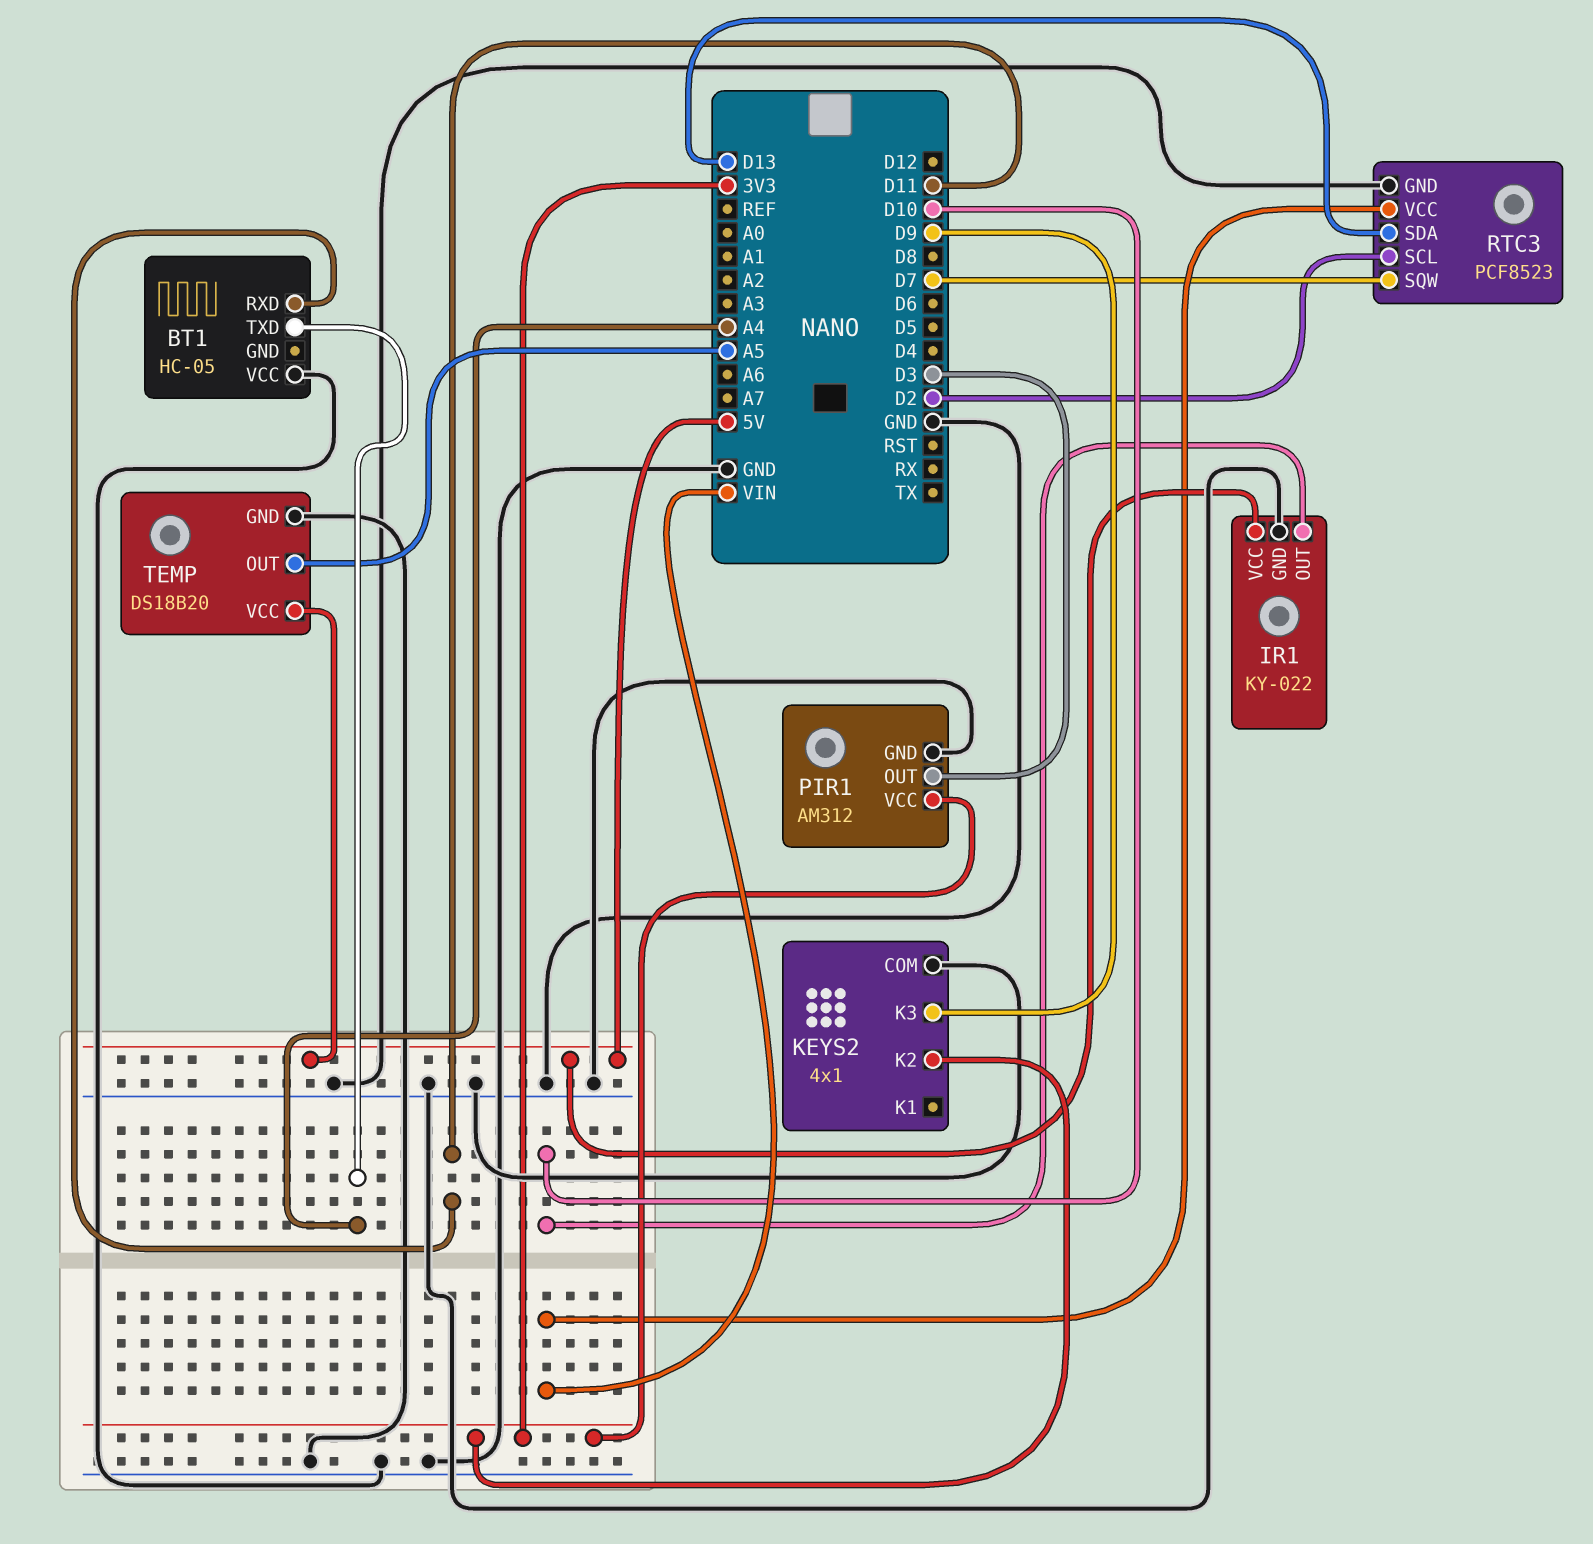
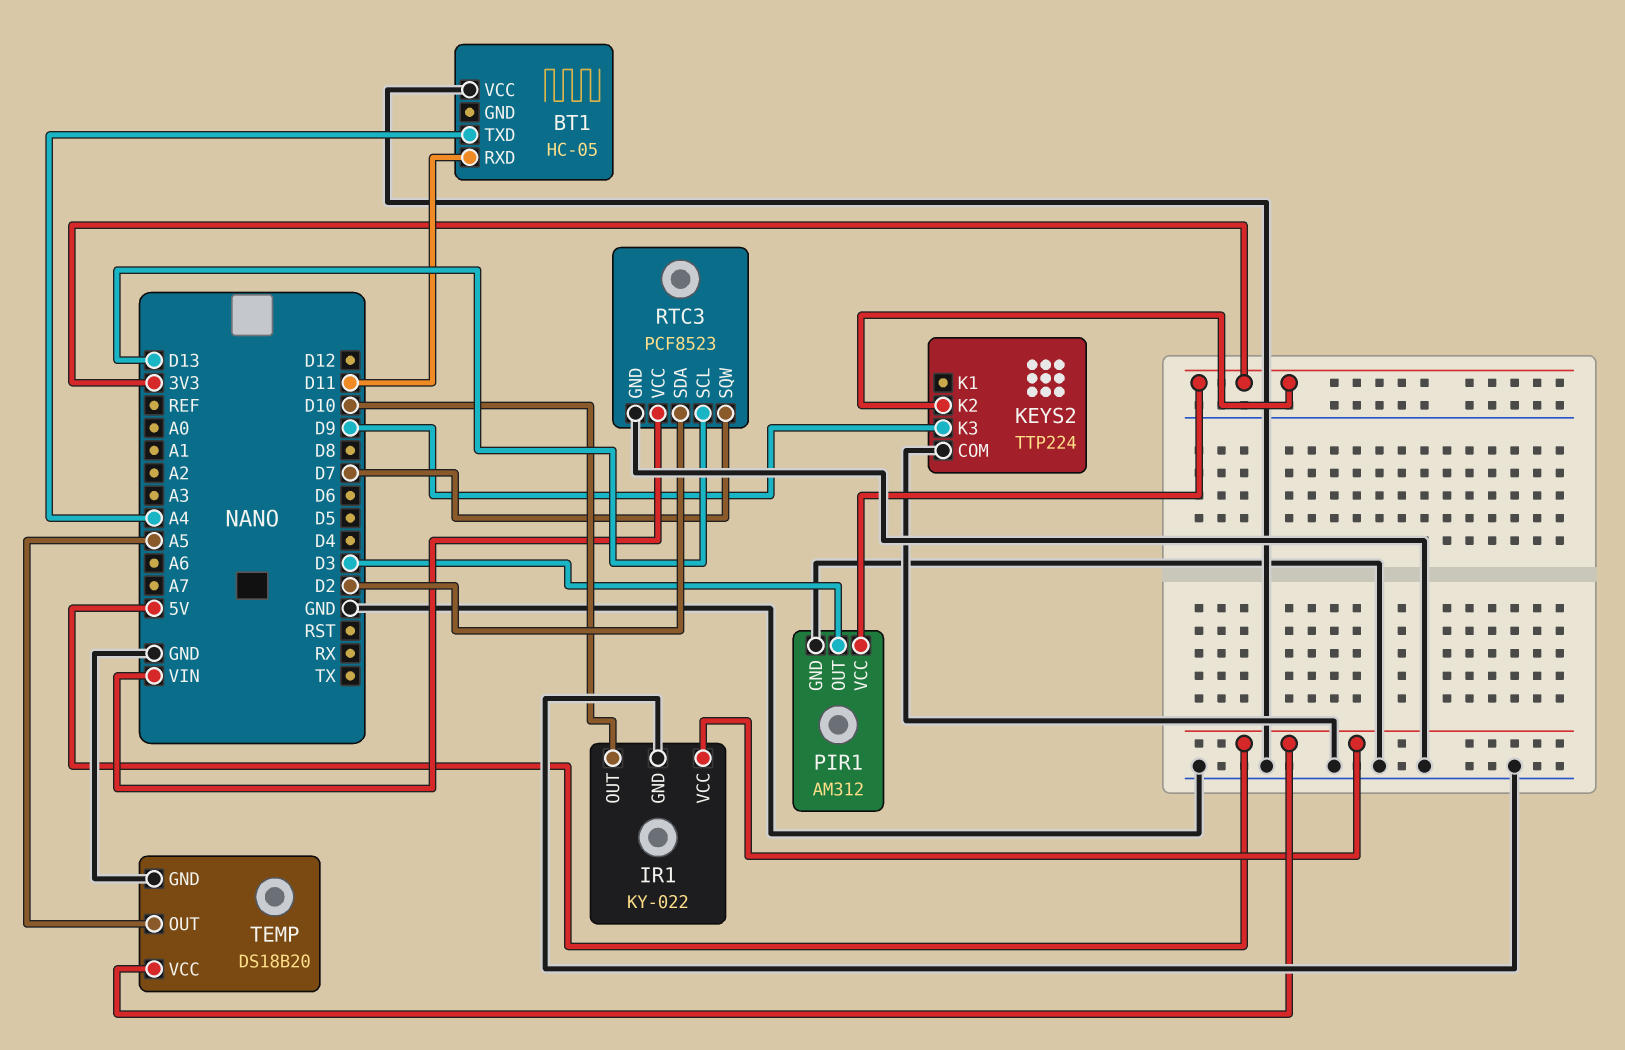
KEYS2: 4x1 -> TTP224
RTC3 pin SCL: D2 -> D13
RTC3 pin SDA: D13 -> D2

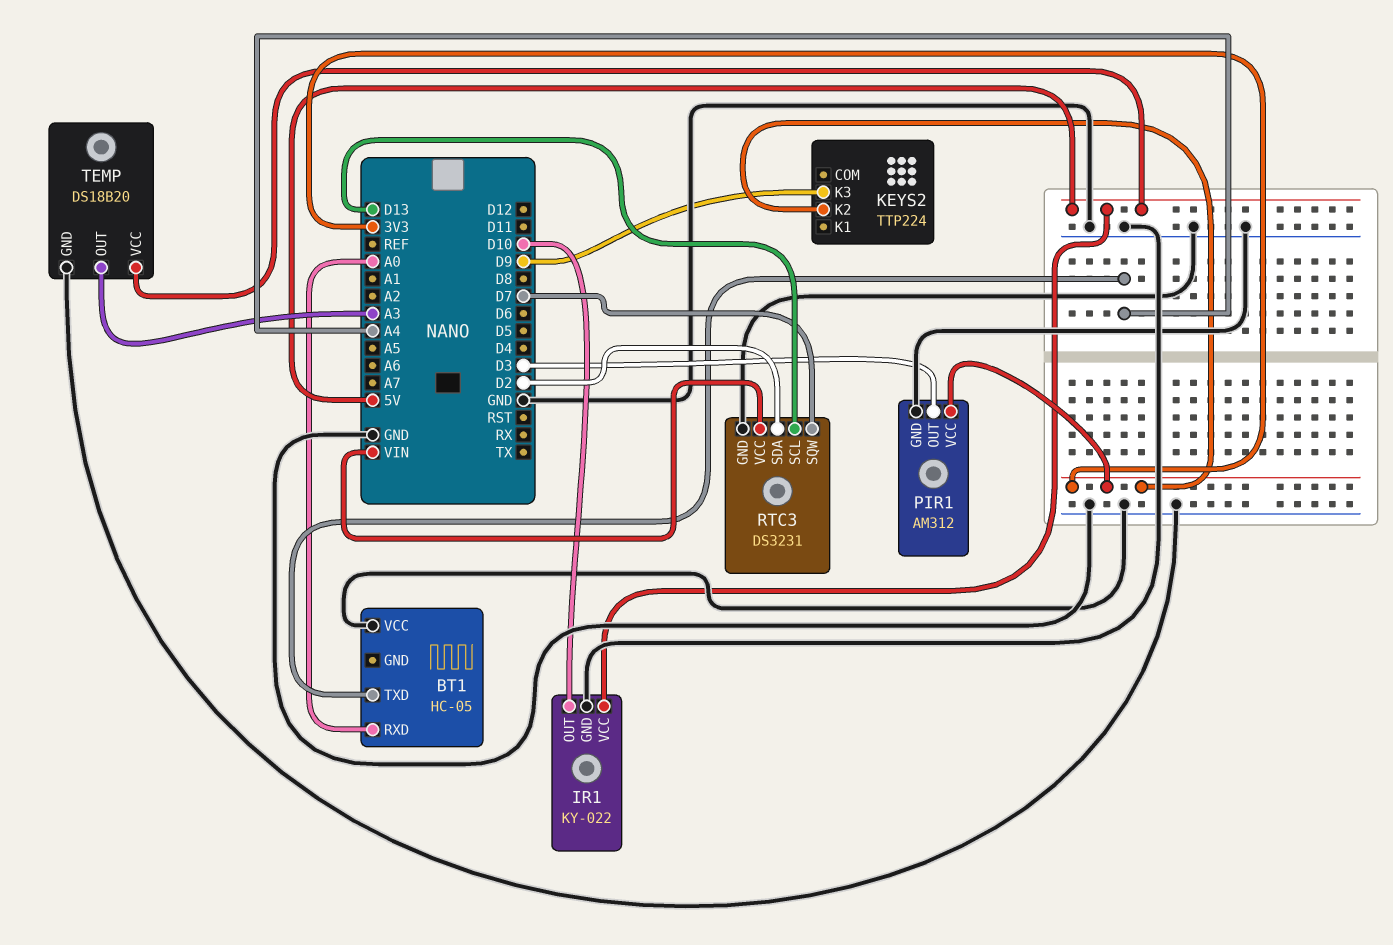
BT1 pin RXD: D11 -> A0
KEYS2 pin COM: GND -> none
RTC3: PCF8523 -> DS3231
TEMP pin OUT: A5 -> A3

